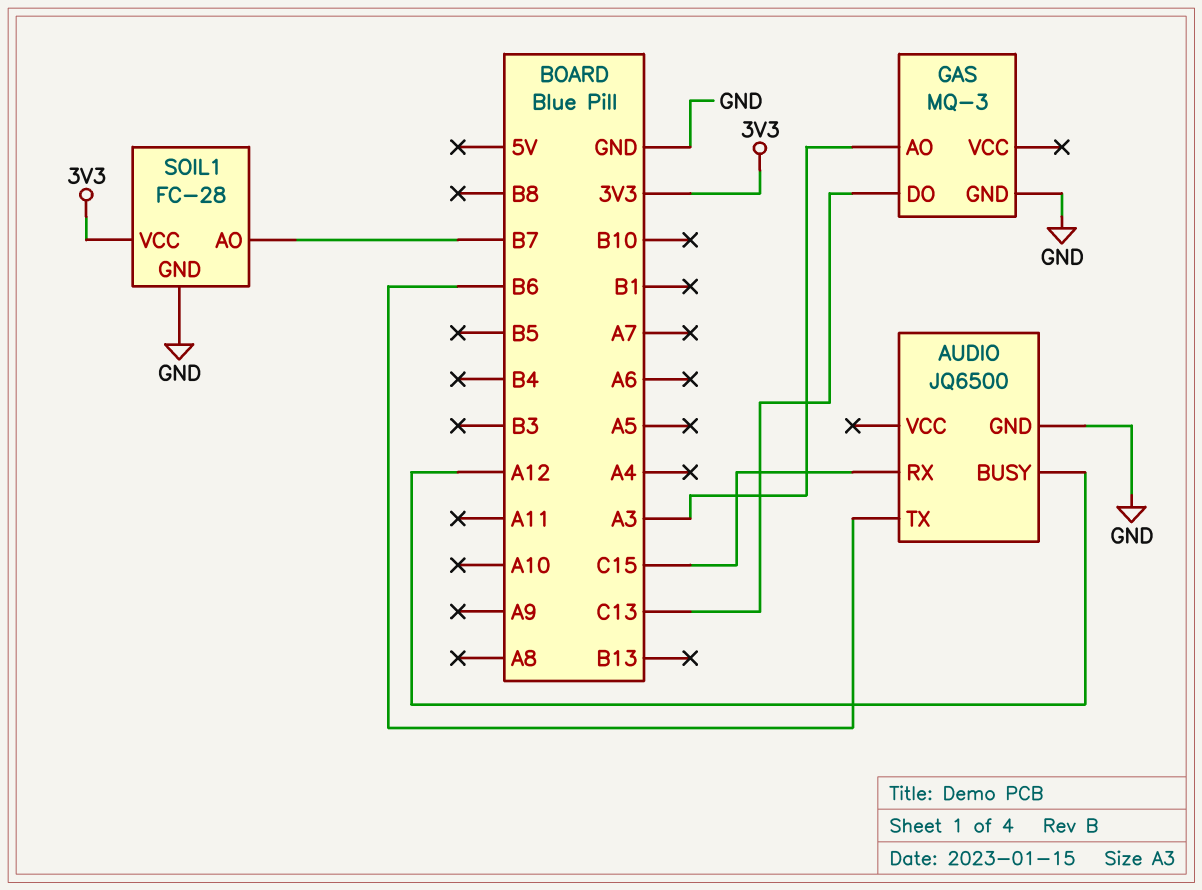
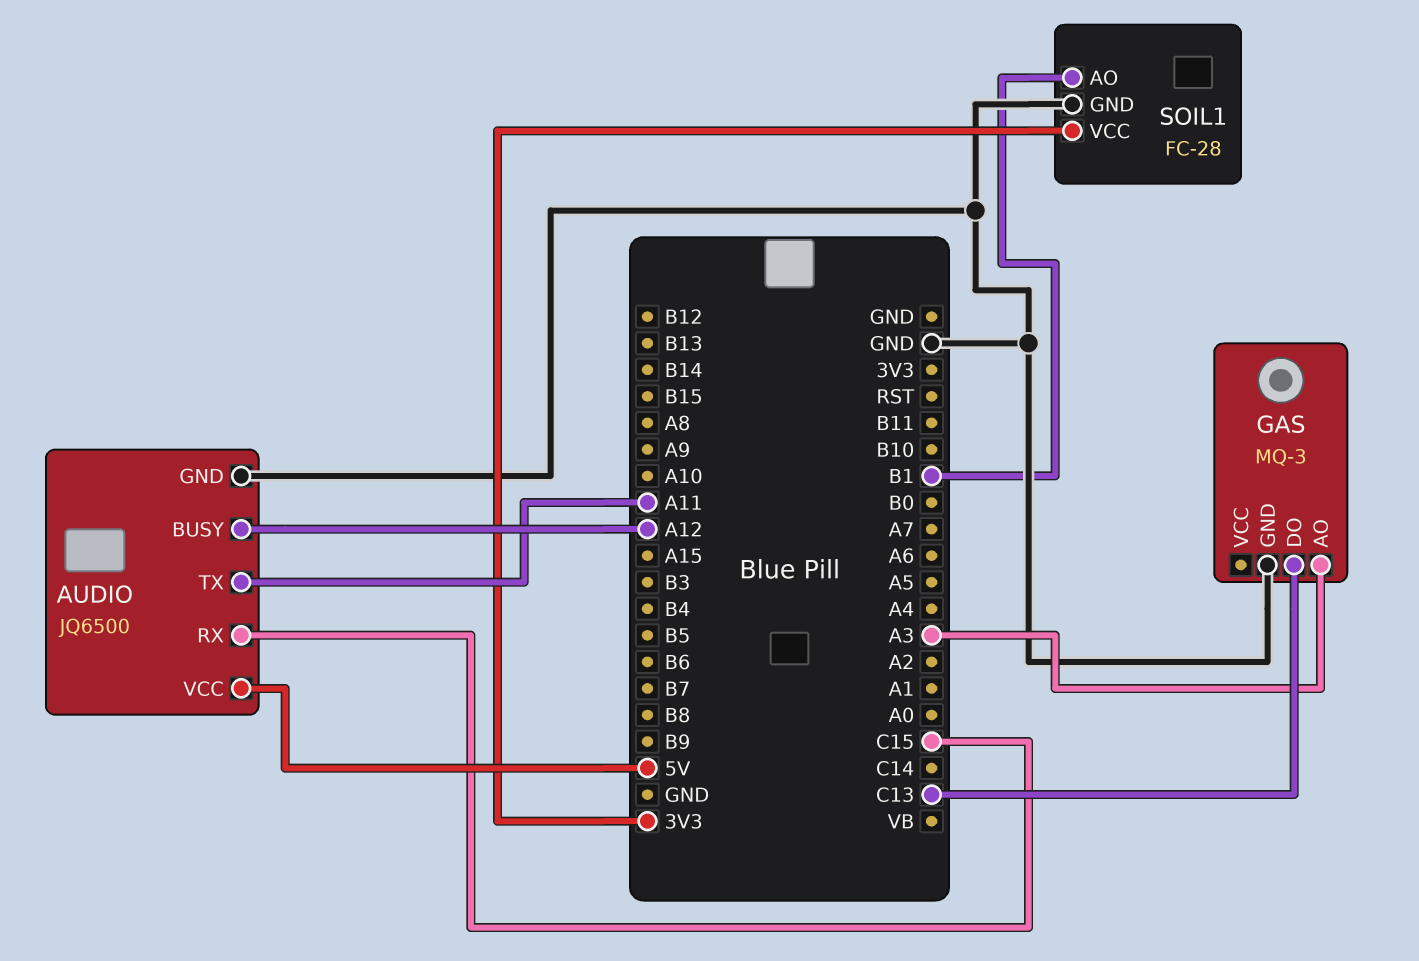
AUDIO pin TX: B6 -> A11
AUDIO pin VCC: none -> 5V
SOIL1 pin AO: B7 -> B1

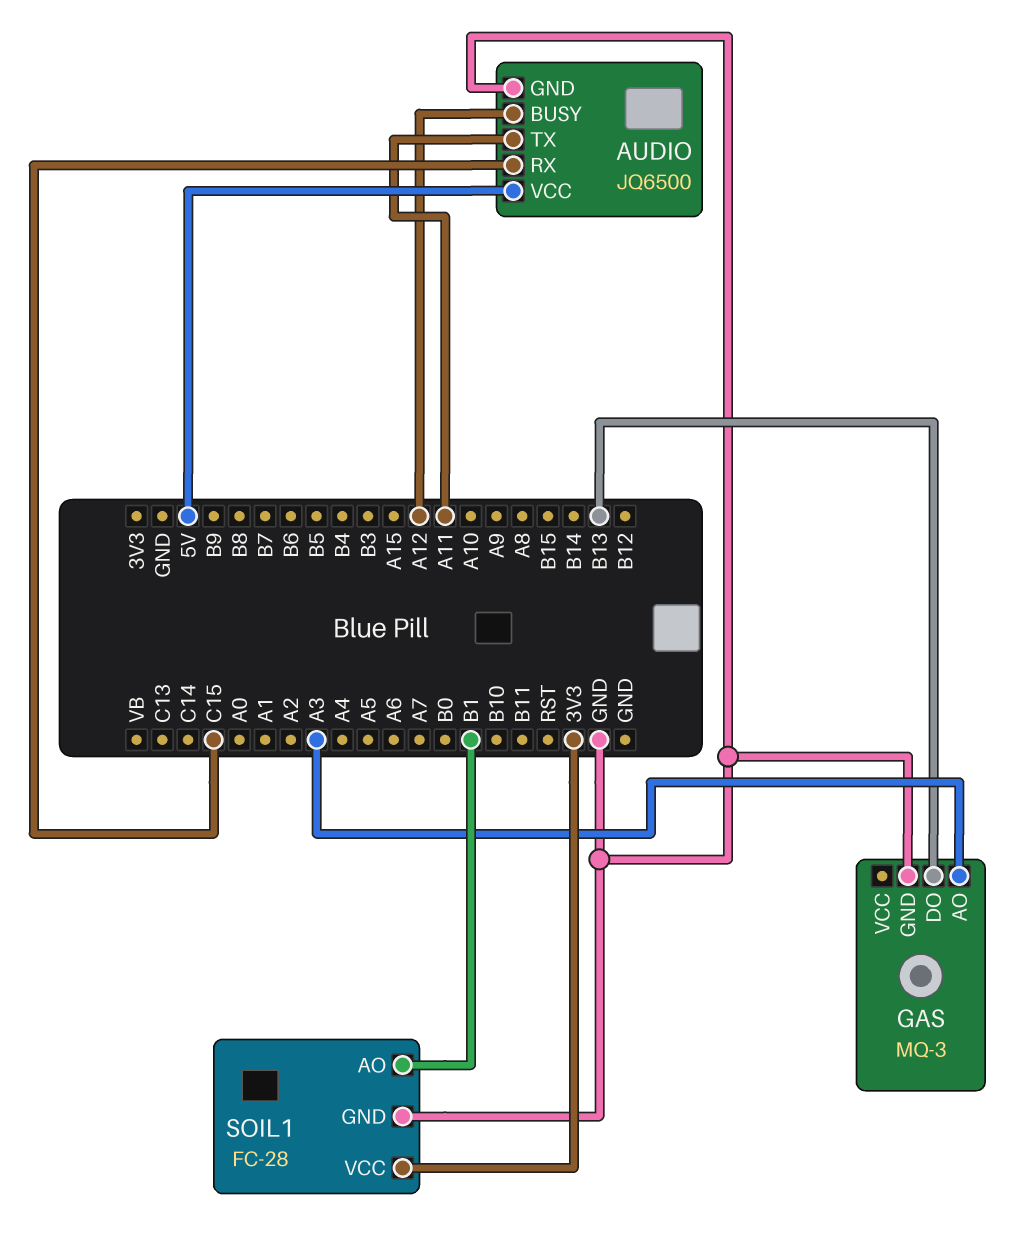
GAS pin DO: C13 -> B13

